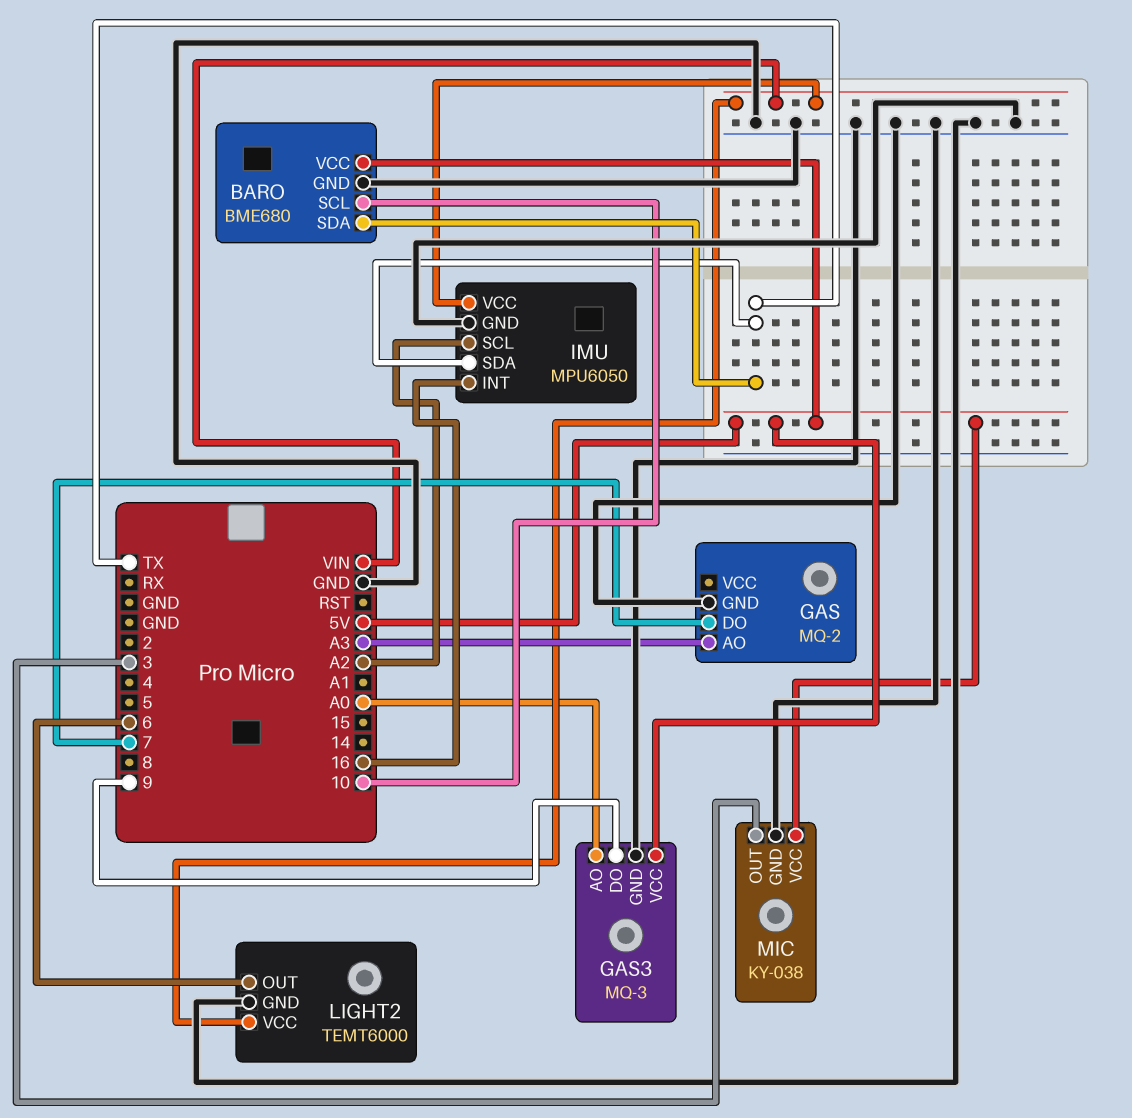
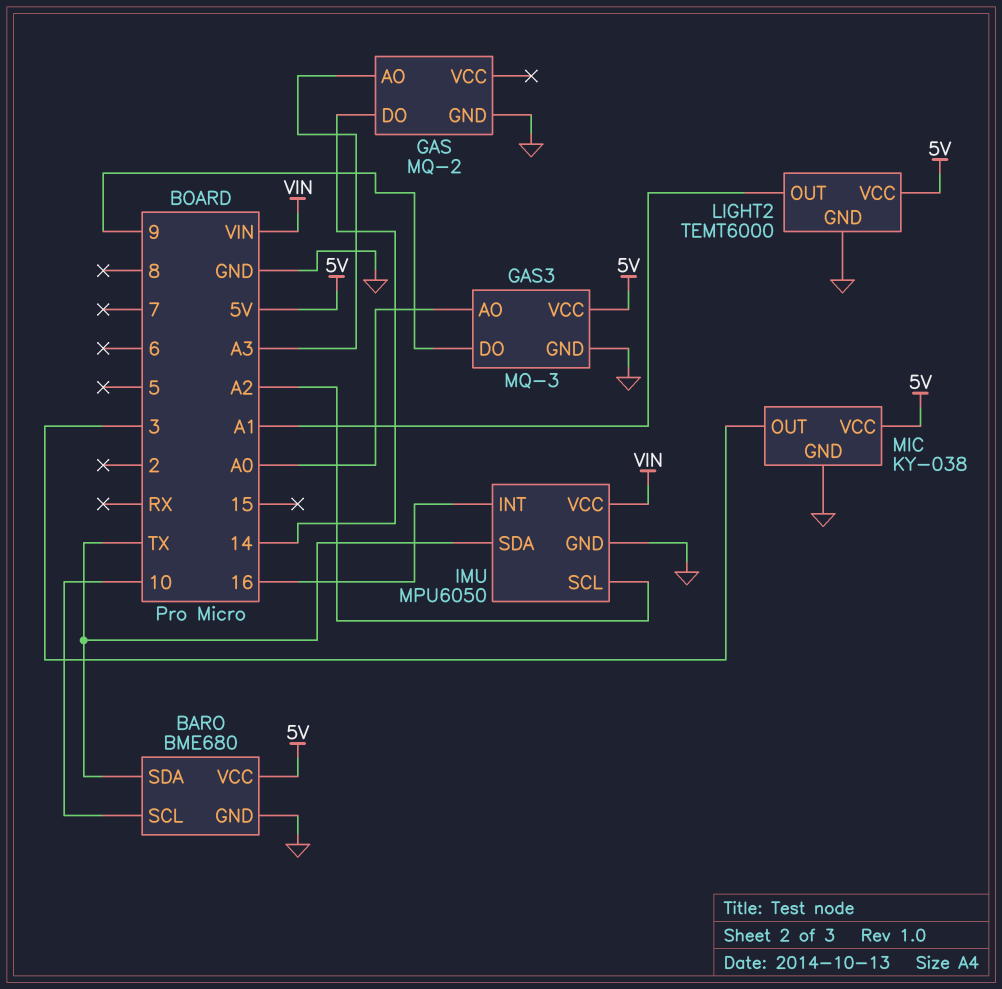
GAS pin DO: 7 -> 14
LIGHT2 pin OUT: 6 -> A1
LIGHT2 pin VCC: VIN -> 5V

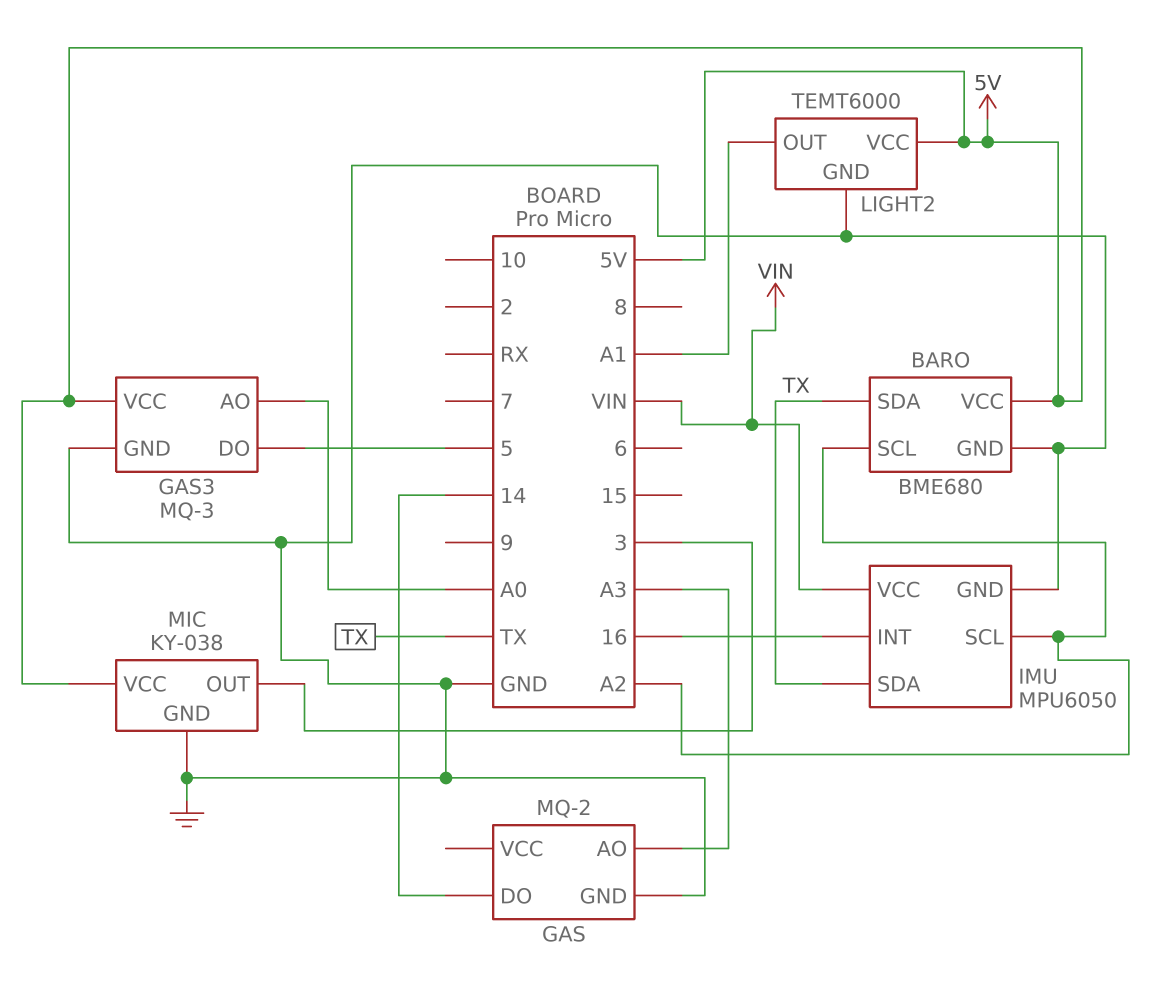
BARO pin SCL: 10 -> A2
GAS3 pin DO: 9 -> 5

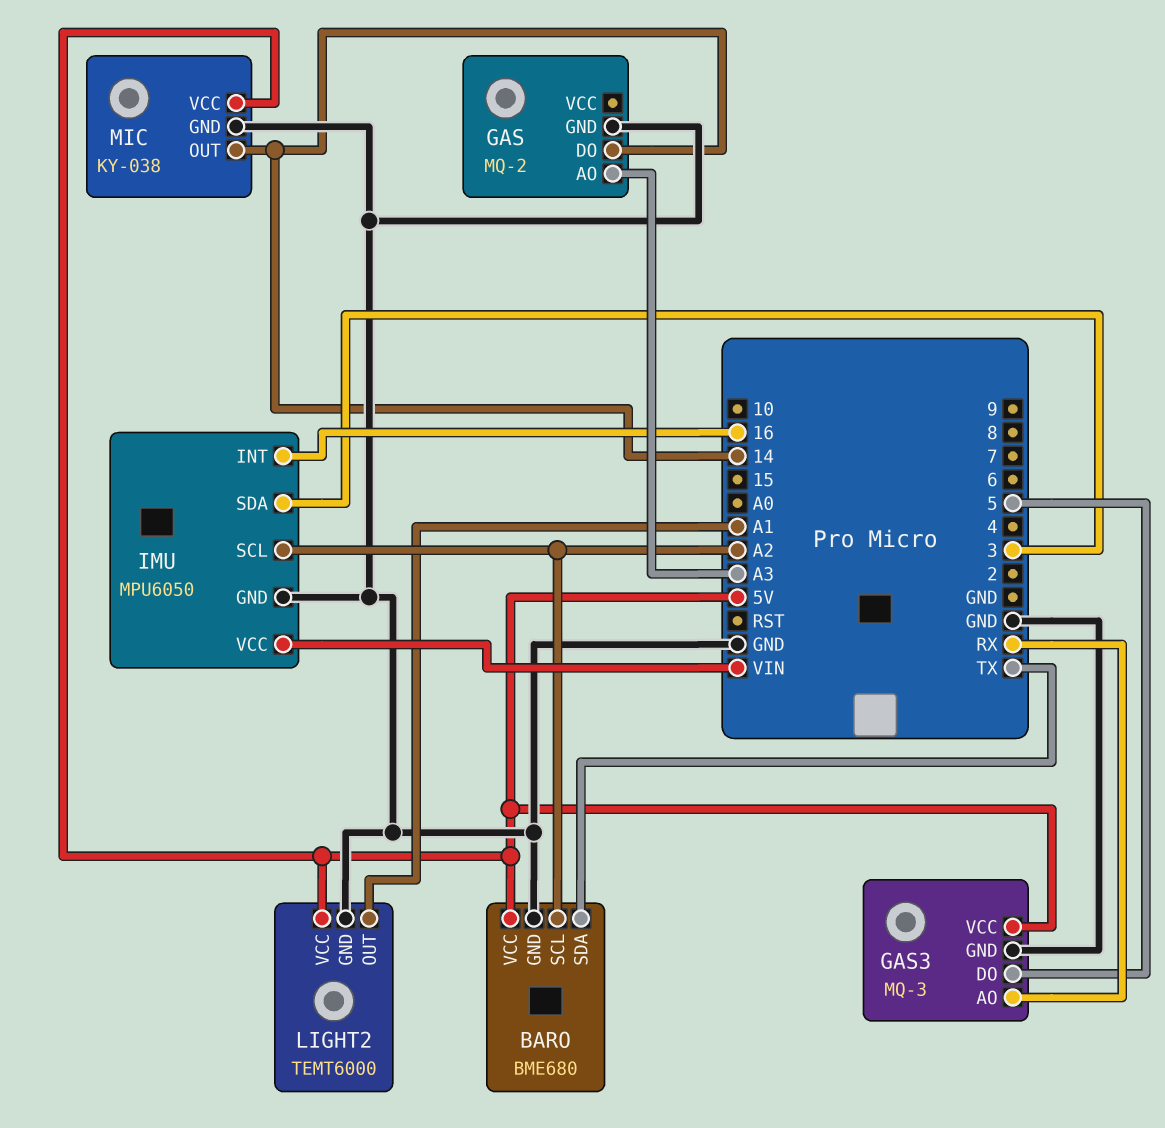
GAS3 pin AO: A0 -> RX
IMU pin SDA: TX -> 3
MIC pin OUT: 3 -> 14

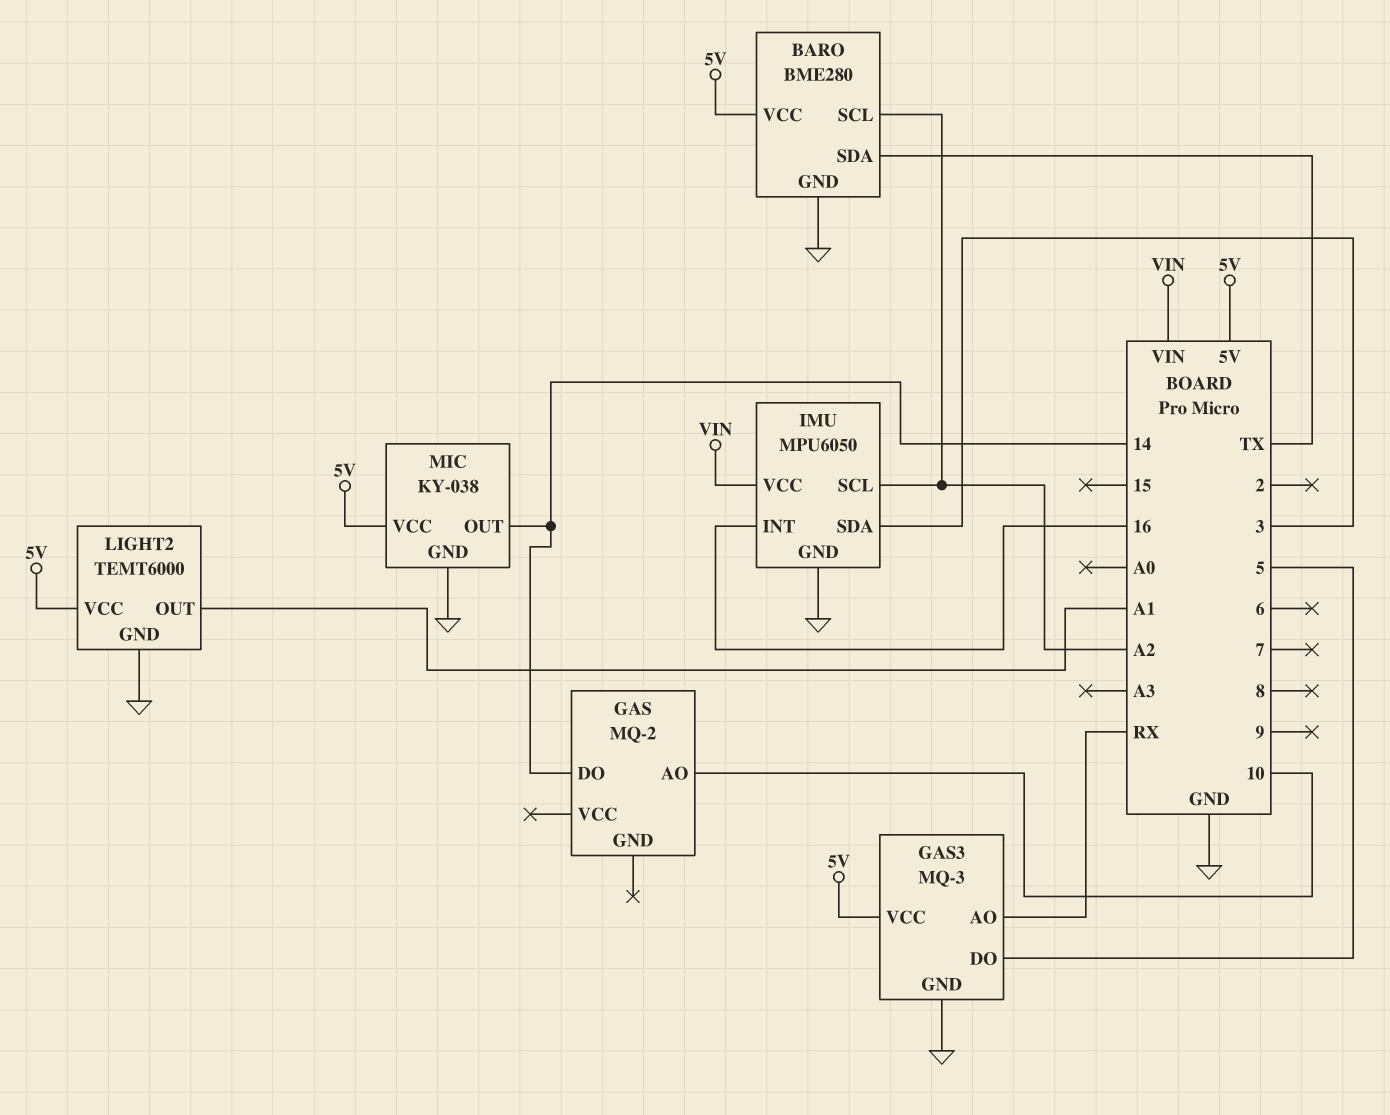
BARO: BME680 -> BME280
GAS pin AO: A3 -> 10
GAS pin GND: GND -> none

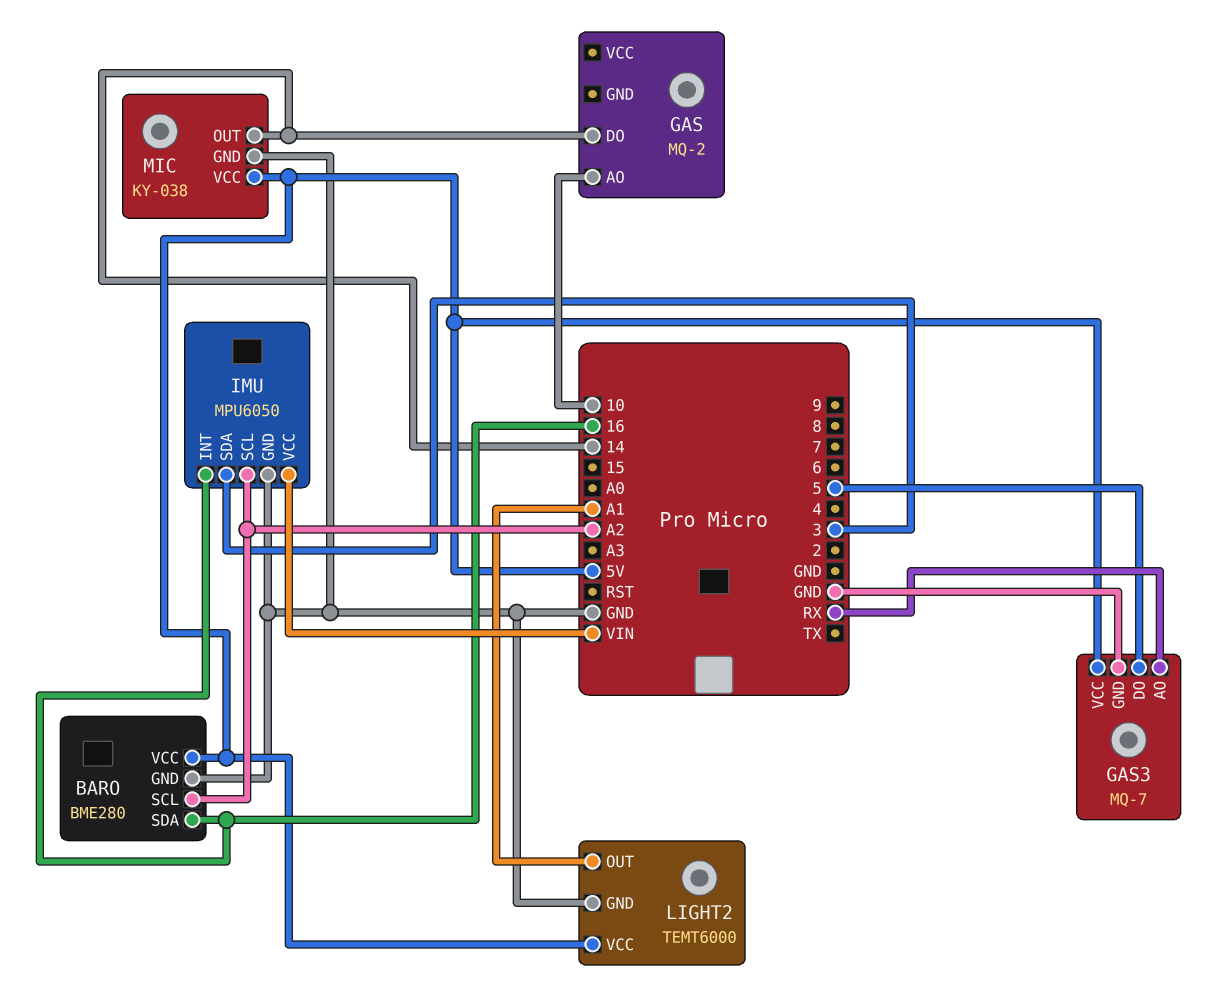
BARO pin SDA: TX -> 16
GAS3: MQ-3 -> MQ-7

